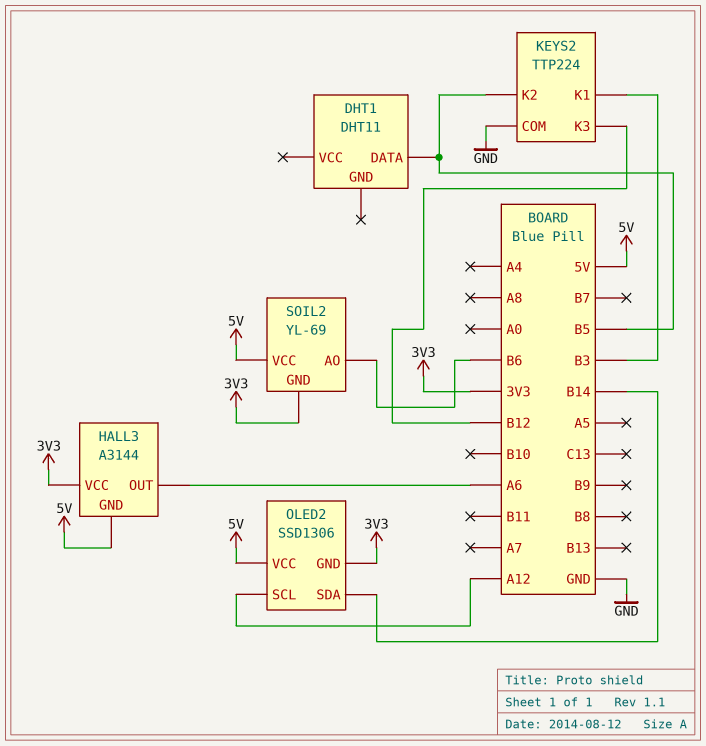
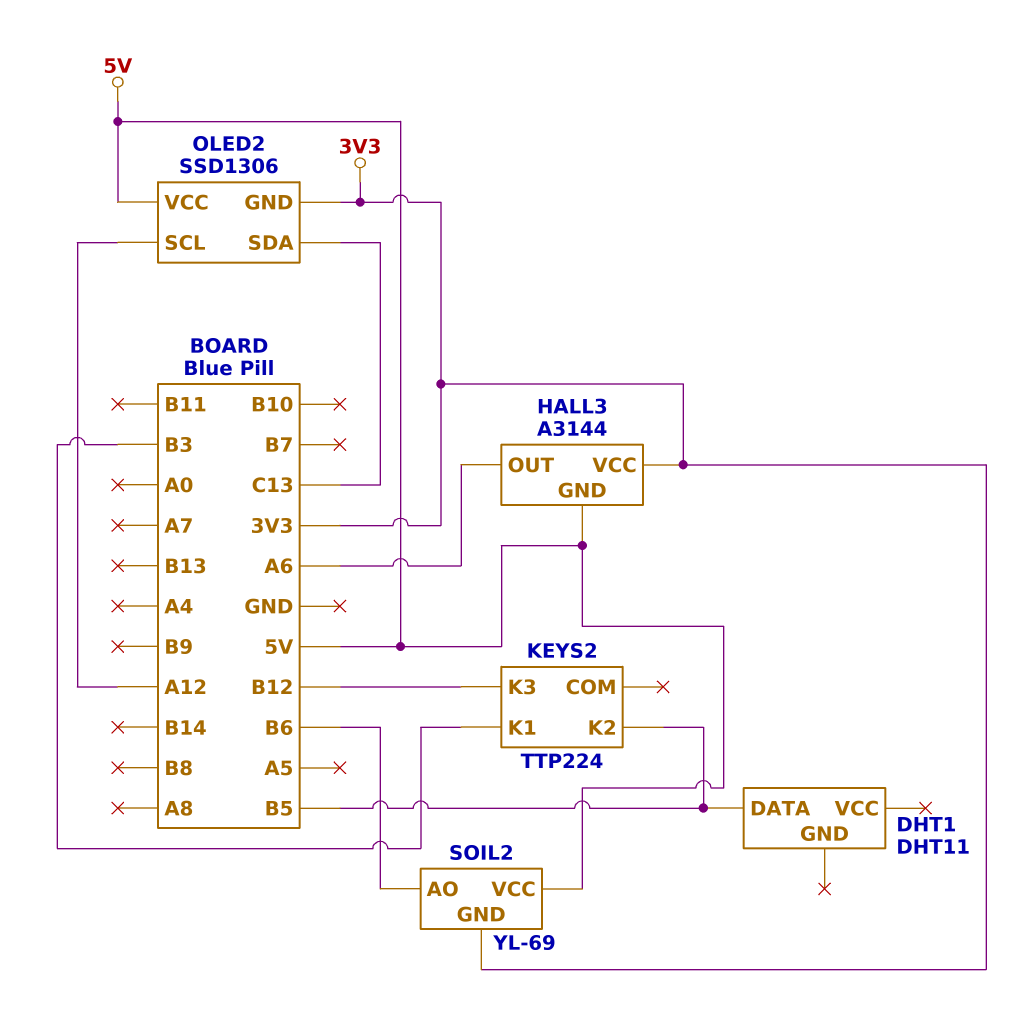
KEYS2 pin COM: GND -> none
OLED2 pin SDA: B14 -> C13

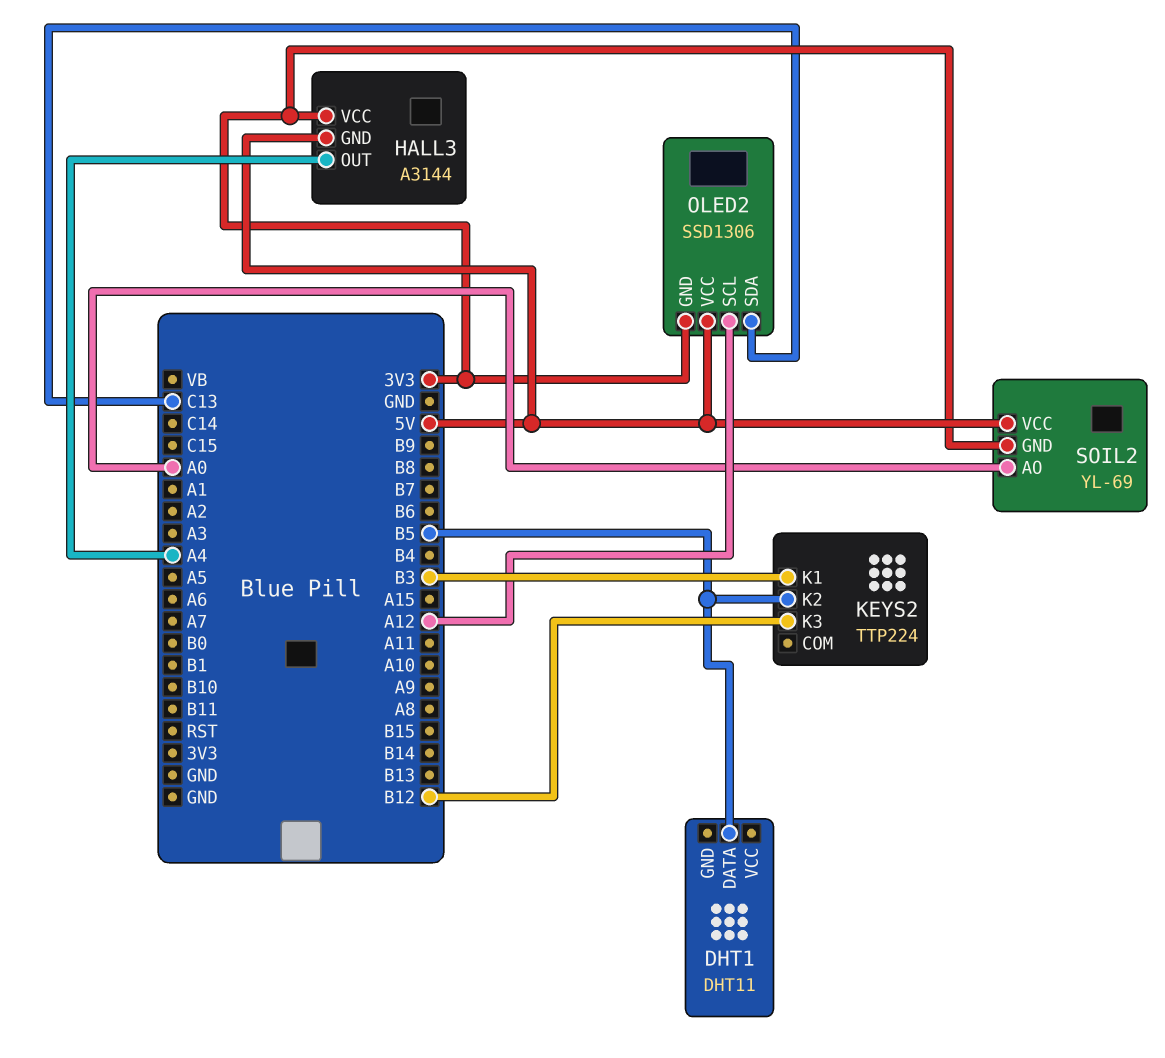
HALL3 pin OUT: A6 -> A4
SOIL2 pin AO: B6 -> A0

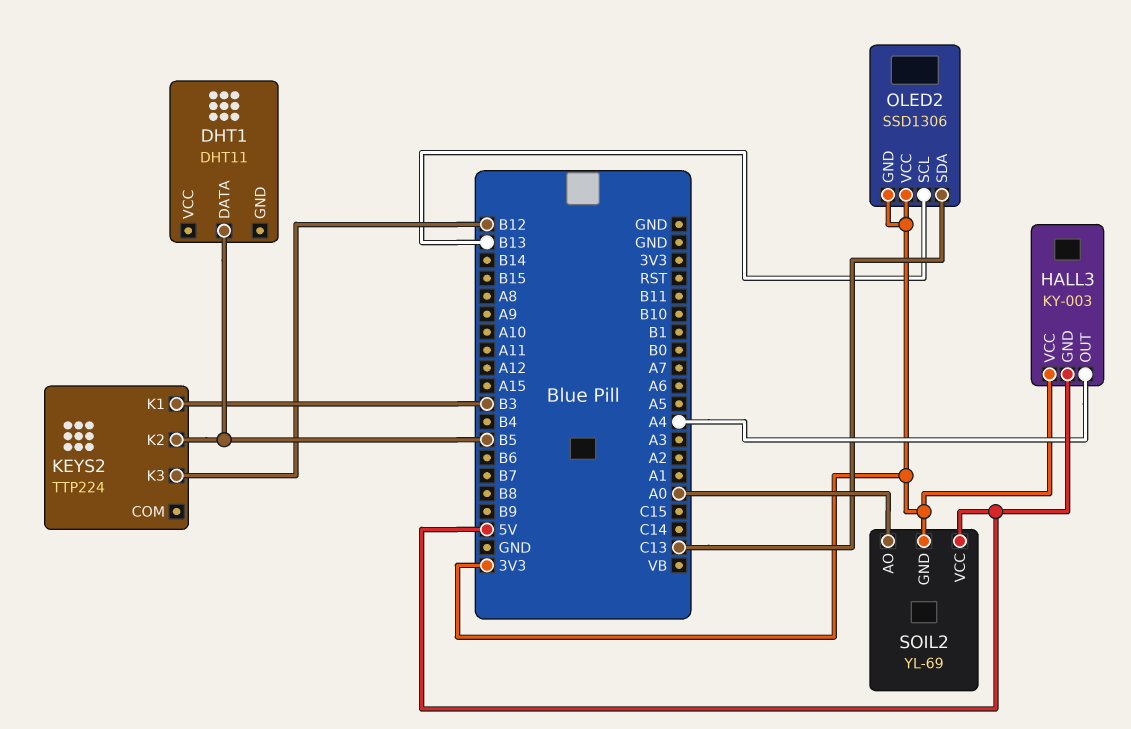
HALL3: A3144 -> KY-003
OLED2 pin SCL: A12 -> B13
OLED2 pin VCC: 5V -> 3V3

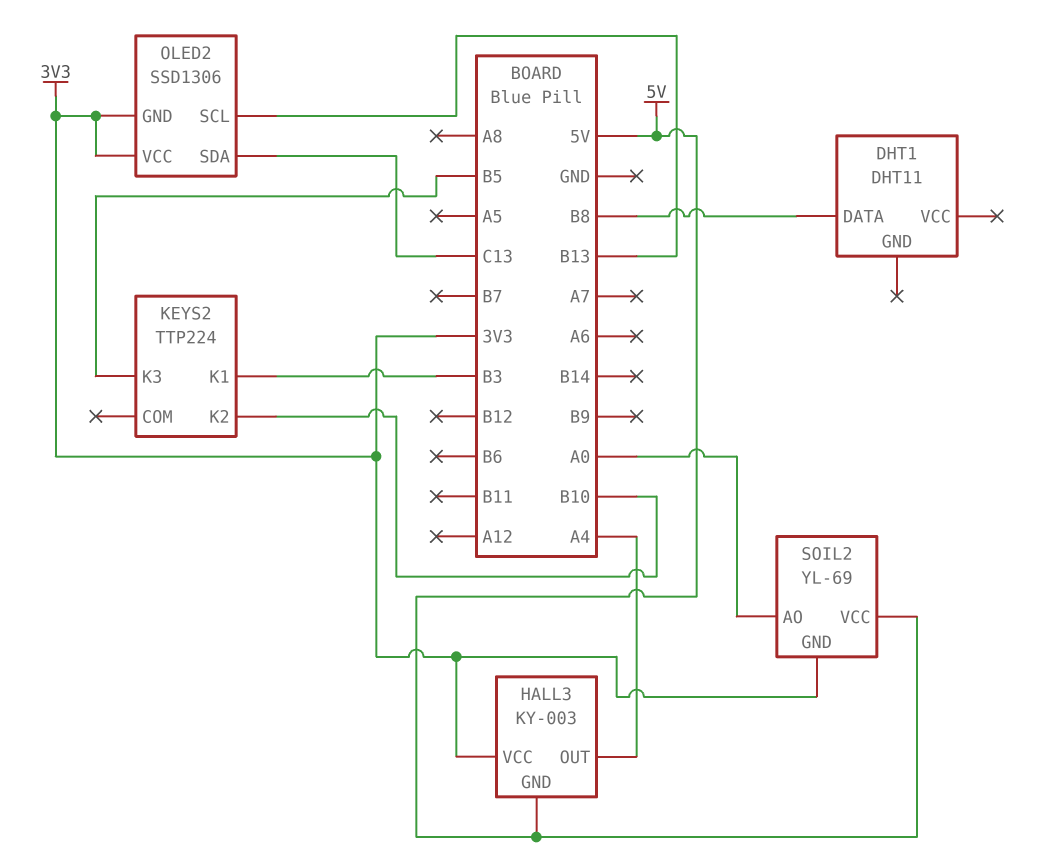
DHT1 pin DATA: B5 -> B8
KEYS2 pin K2: B5 -> B10
KEYS2 pin K3: B12 -> B5

